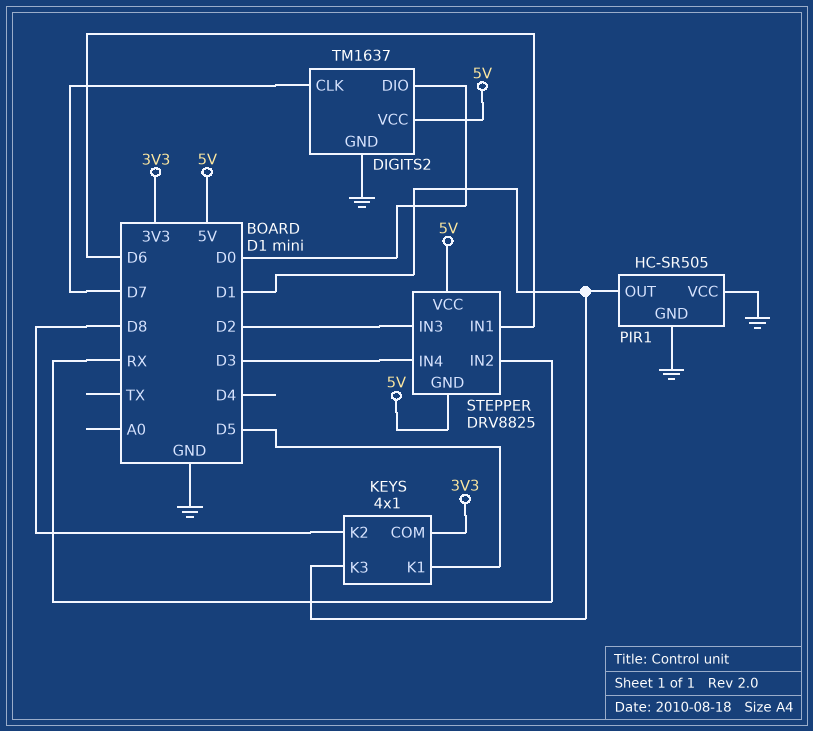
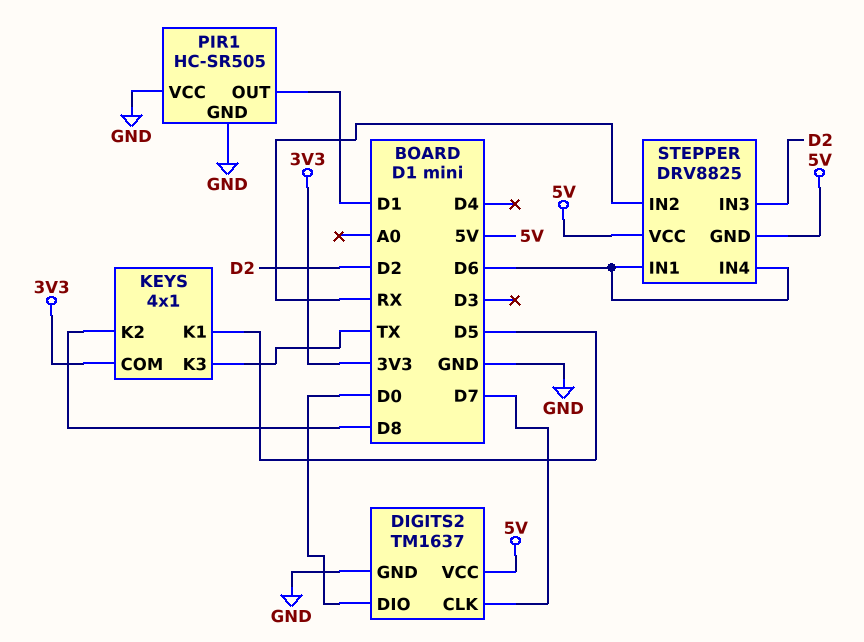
KEYS pin K3: D1 -> TX
STEPPER pin IN4: D3 -> D6

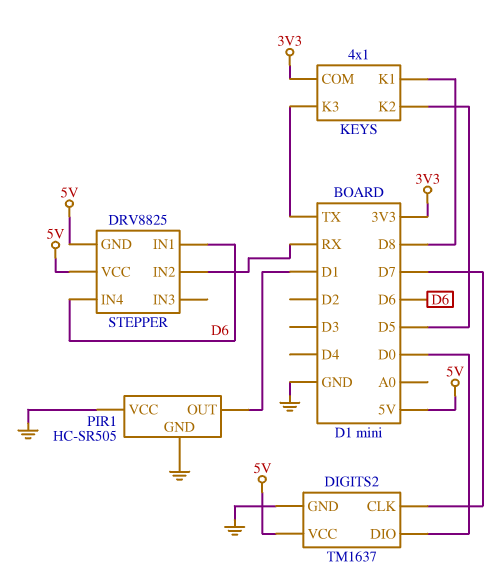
KEYS pin K1: D5 -> D8
KEYS pin K2: D8 -> D5
STEPPER pin IN3: D2 -> none

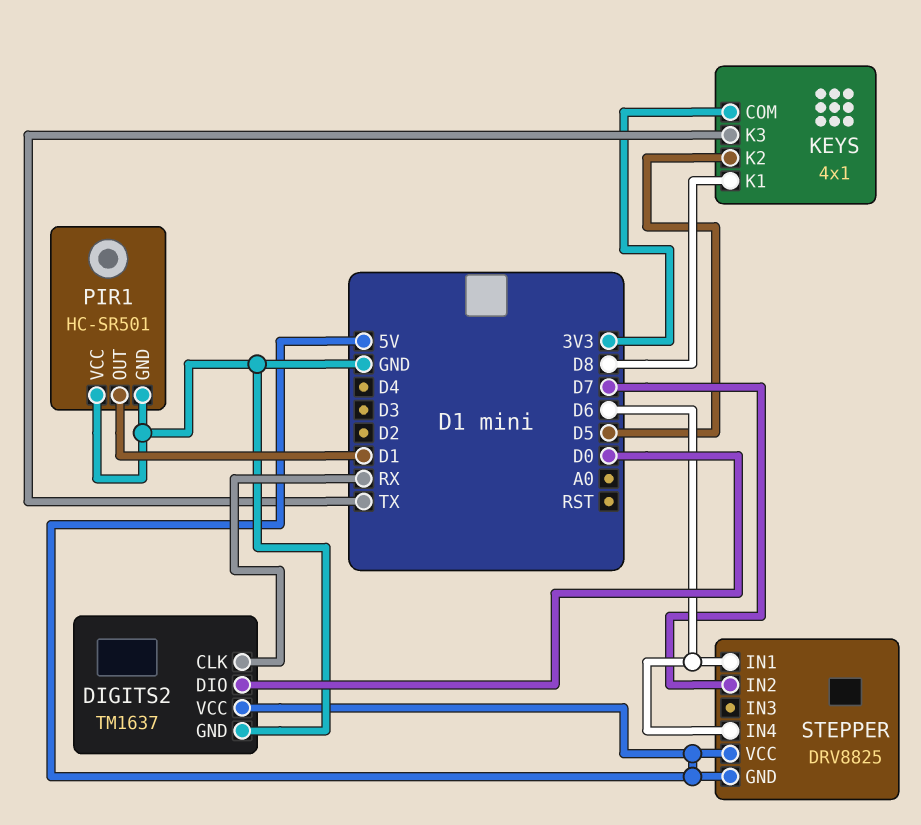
DIGITS2 pin CLK: D7 -> RX
PIR1: HC-SR505 -> HC-SR501
STEPPER pin IN2: RX -> D7

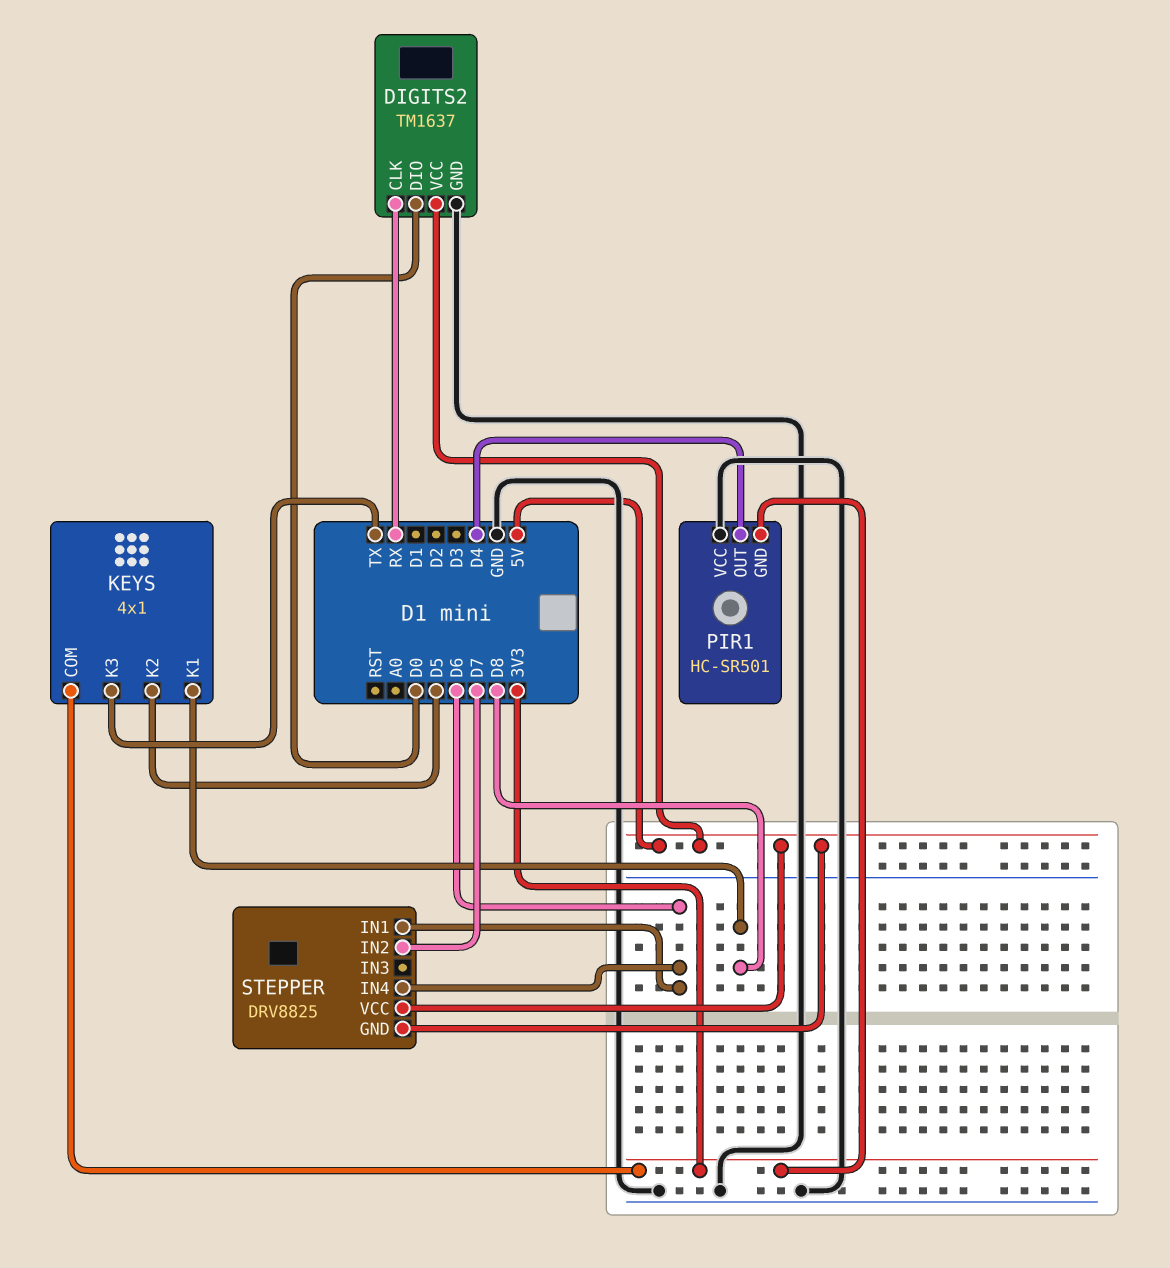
PIR1 pin GND: GND -> 3V3
PIR1 pin OUT: D1 -> D4

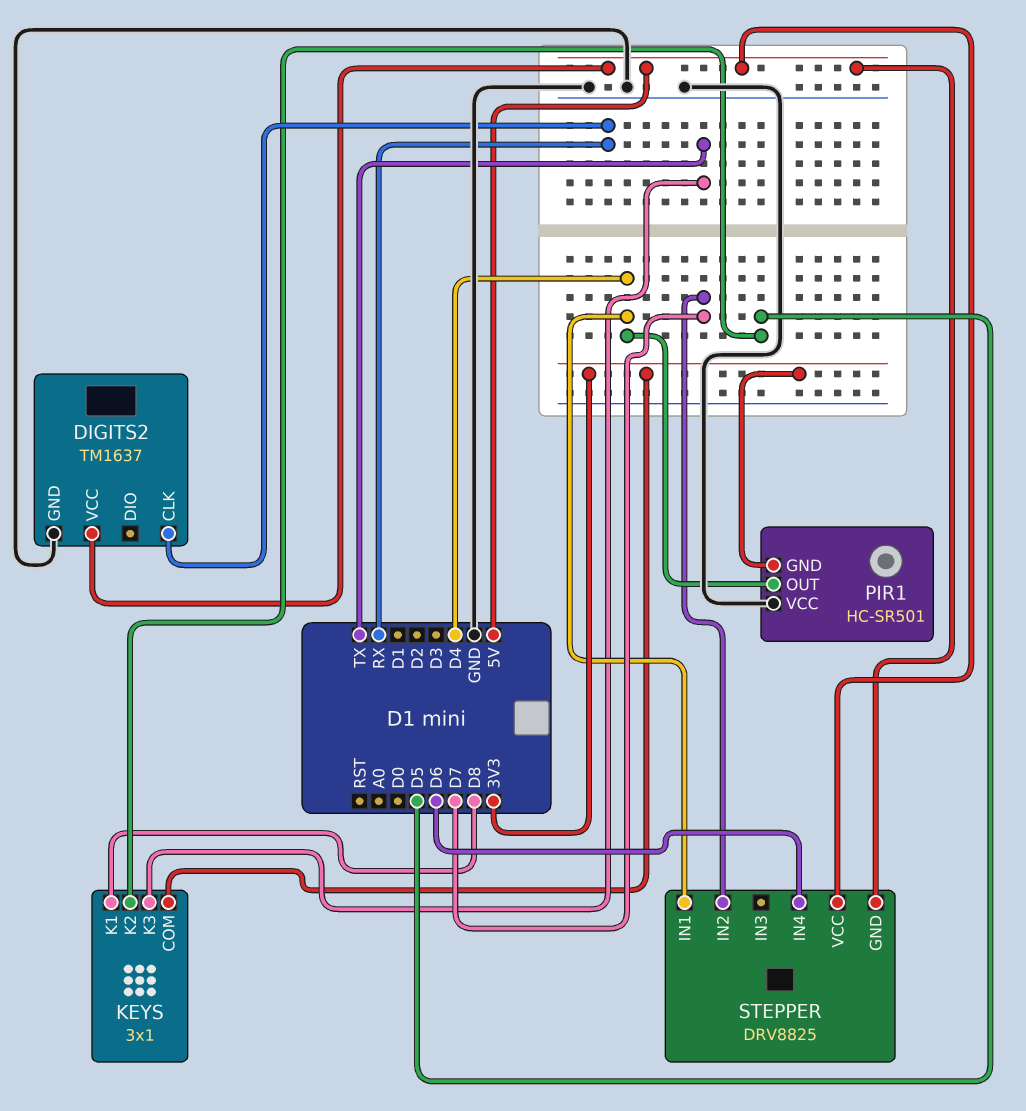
DIGITS2 pin DIO: D0 -> none
KEYS: 4x1 -> 3x1
STEPPER pin IN1: D6 -> D4

